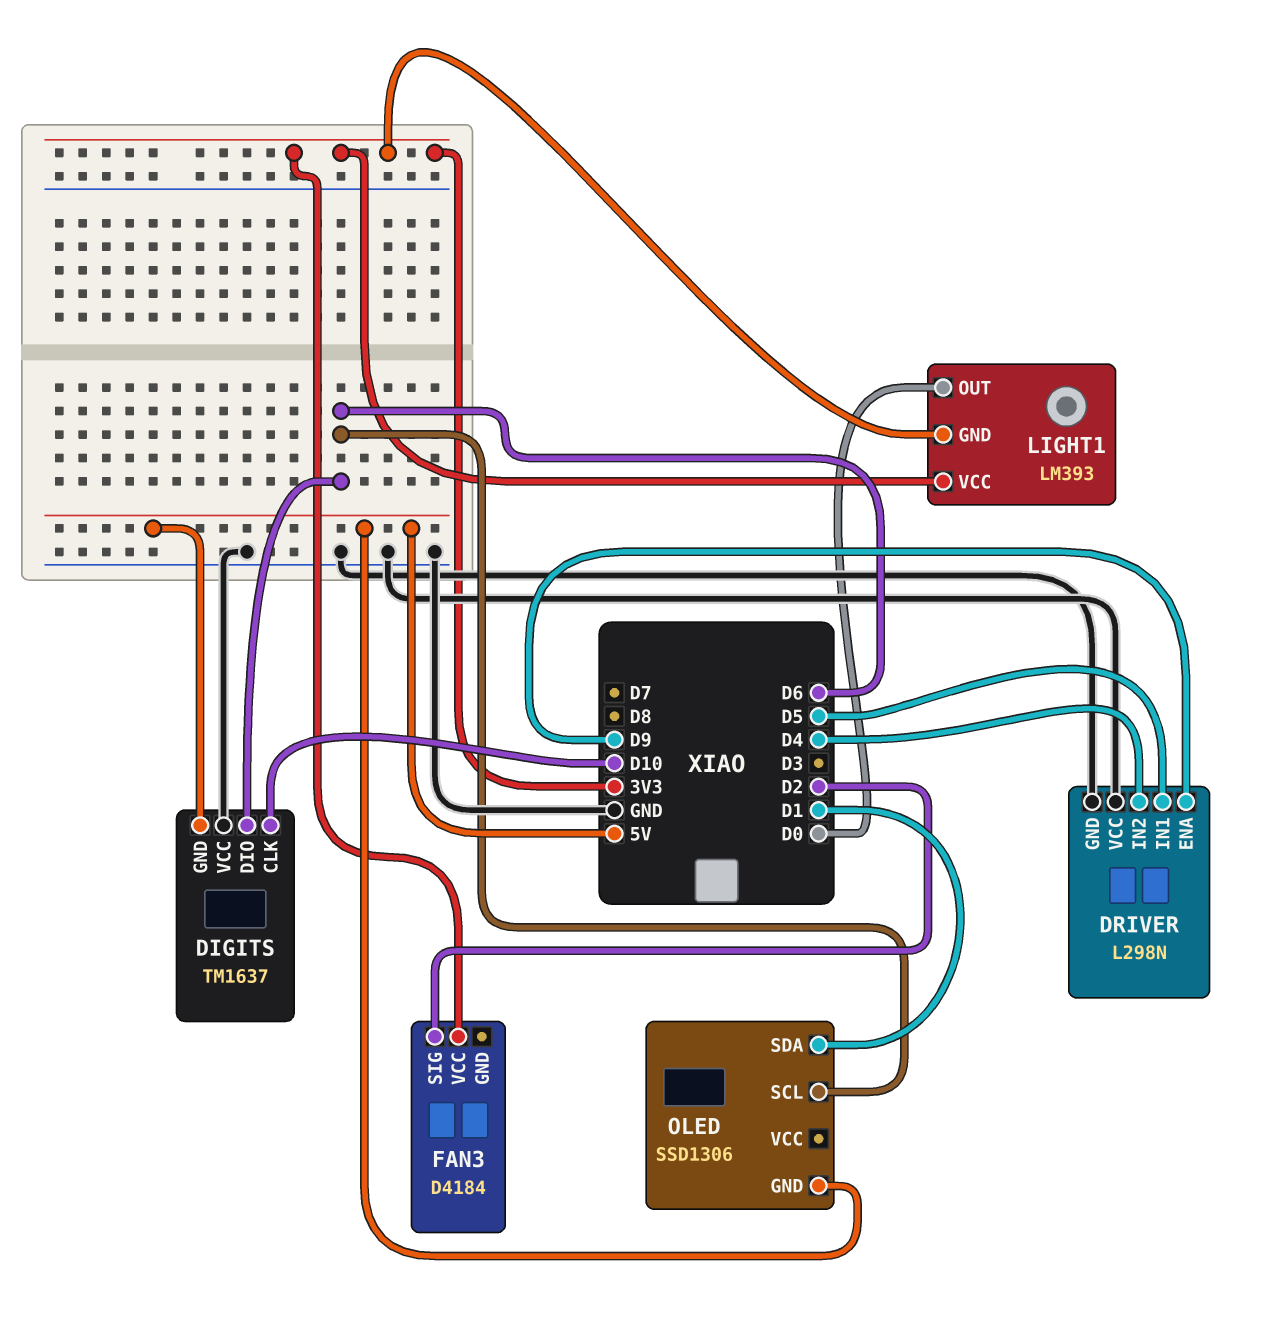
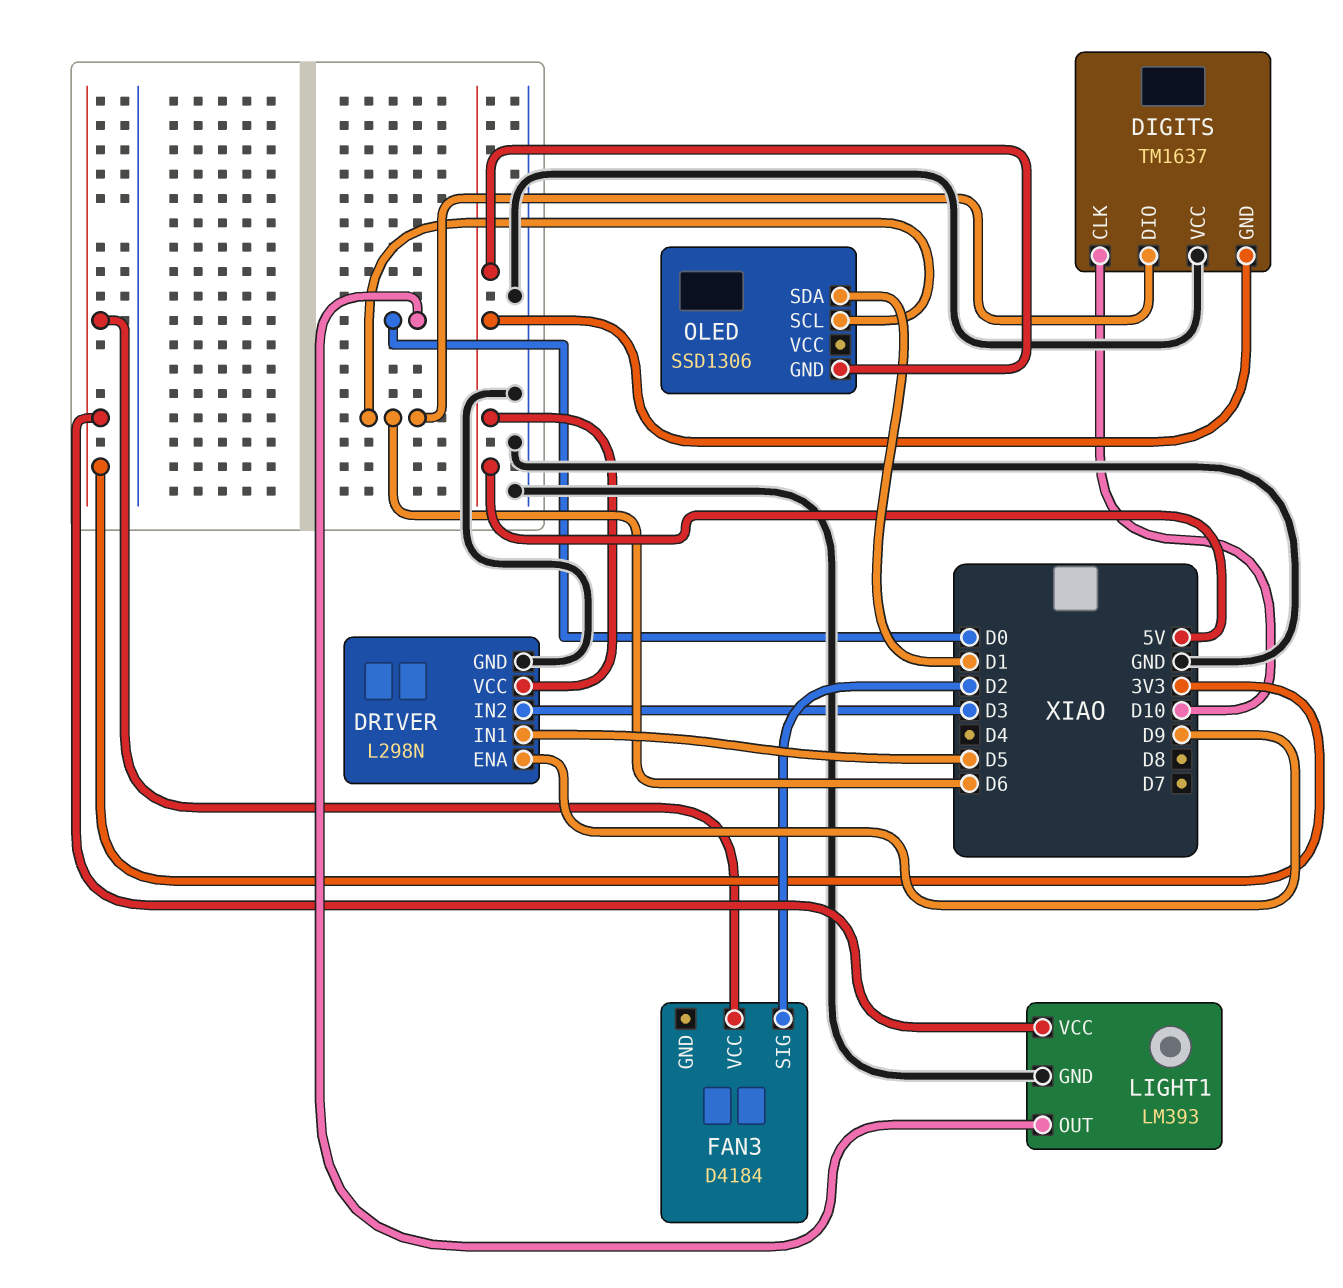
DRIVER pin IN2: D4 -> D3
DRIVER pin VCC: GND -> 5V
LIGHT1 pin GND: 3V3 -> GND

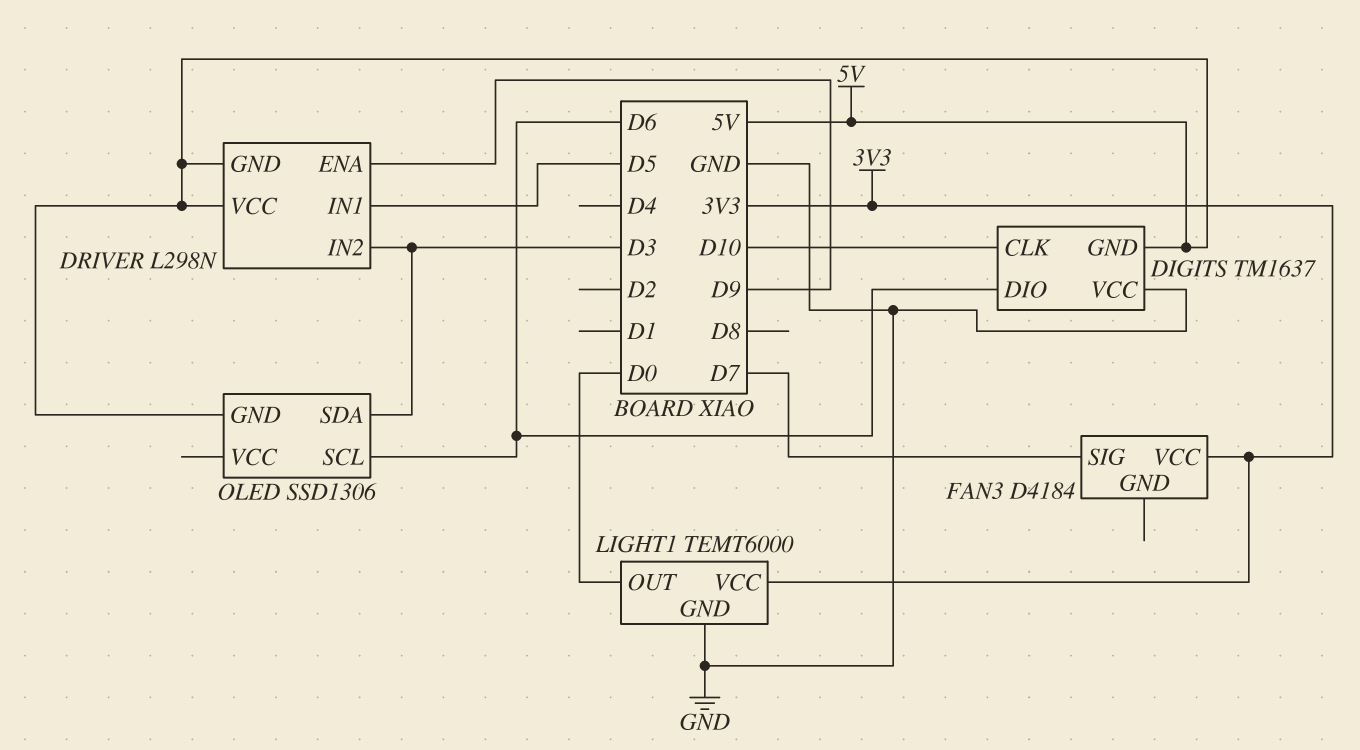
DRIVER pin GND: GND -> 5V
FAN3 pin SIG: D2 -> D7
LIGHT1: LM393 -> TEMT6000
OLED pin SDA: D1 -> D3

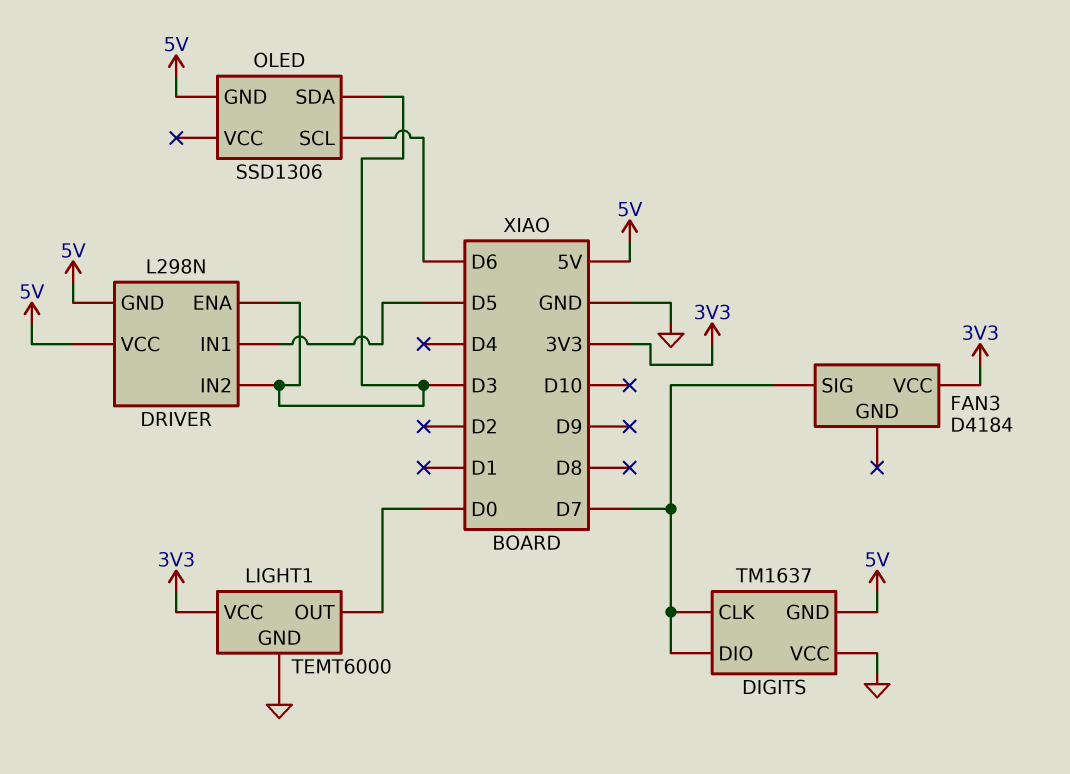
DIGITS pin CLK: D10 -> D7
DIGITS pin DIO: D6 -> D7
DRIVER pin ENA: D9 -> D3

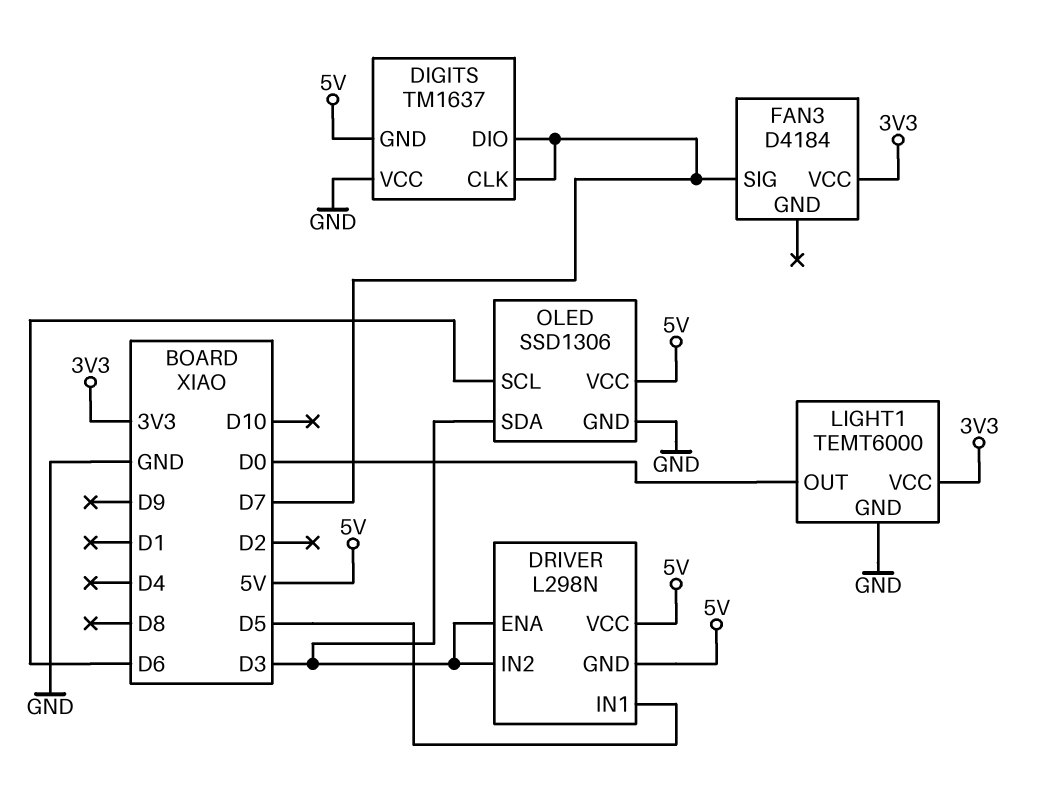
OLED pin GND: 5V -> GND
OLED pin VCC: none -> 5V

